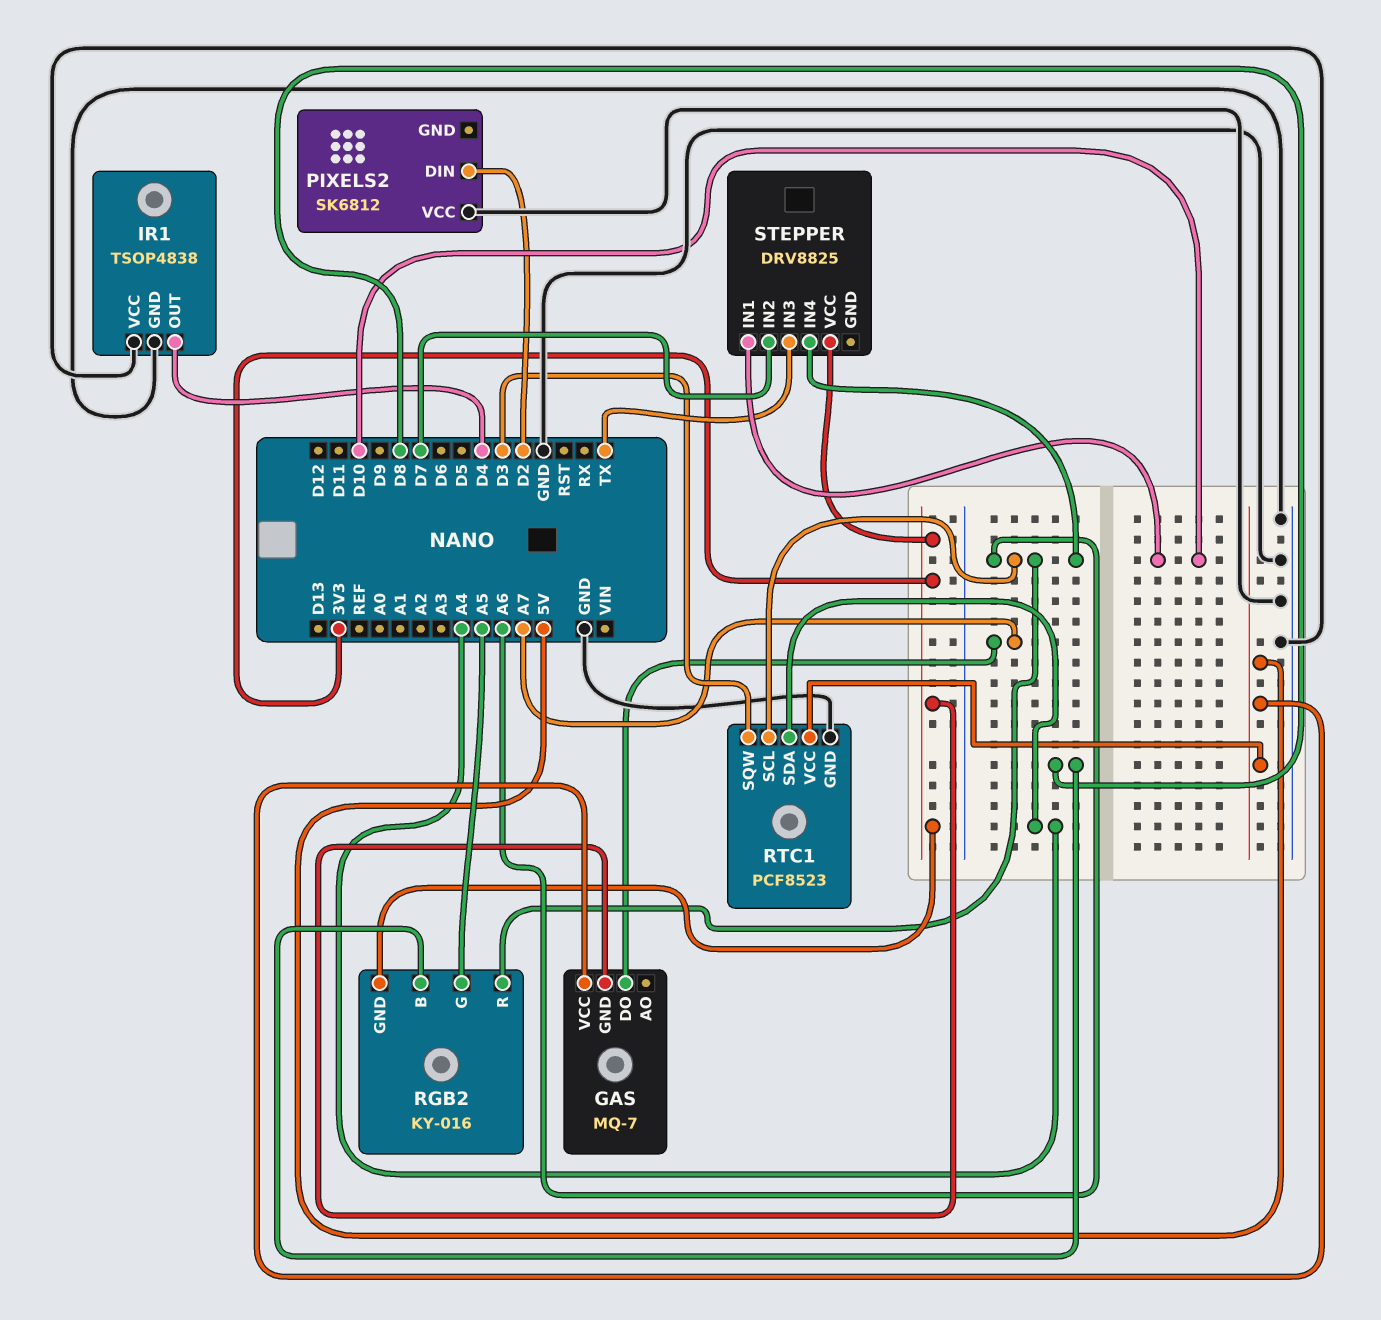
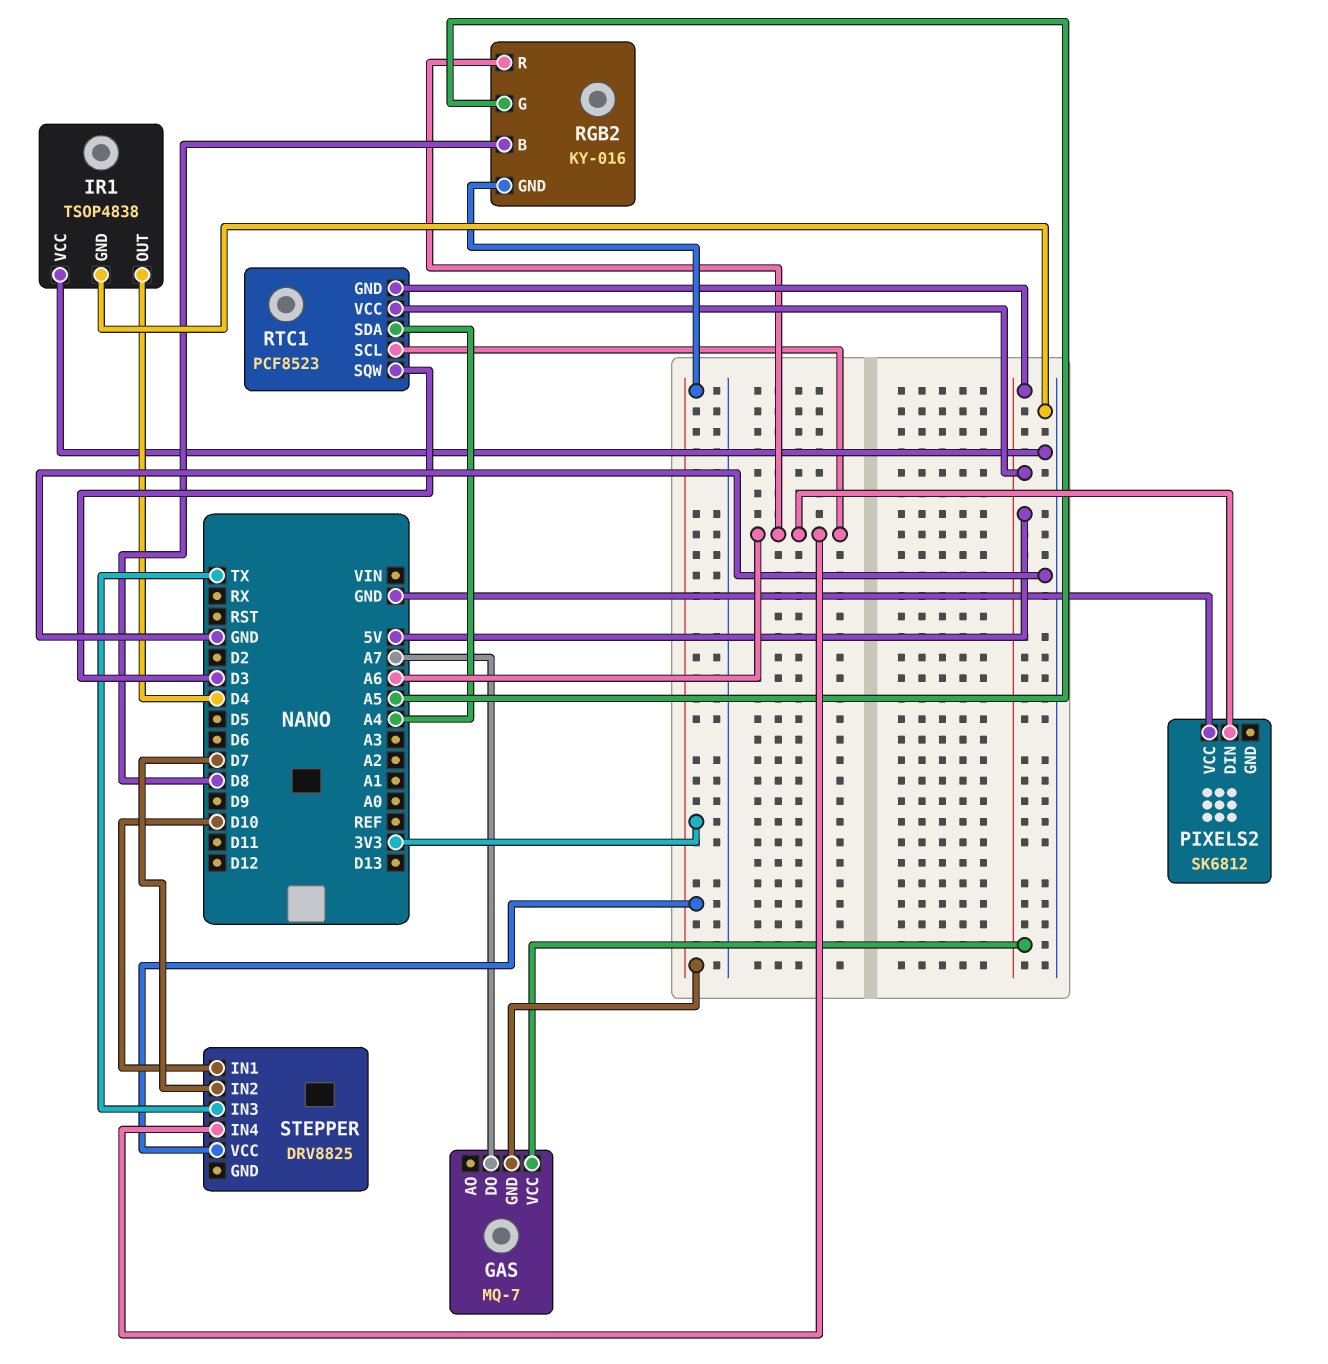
PIXELS2 pin DIN: D2 -> A6
RTC1 pin GND: GND -> 5V

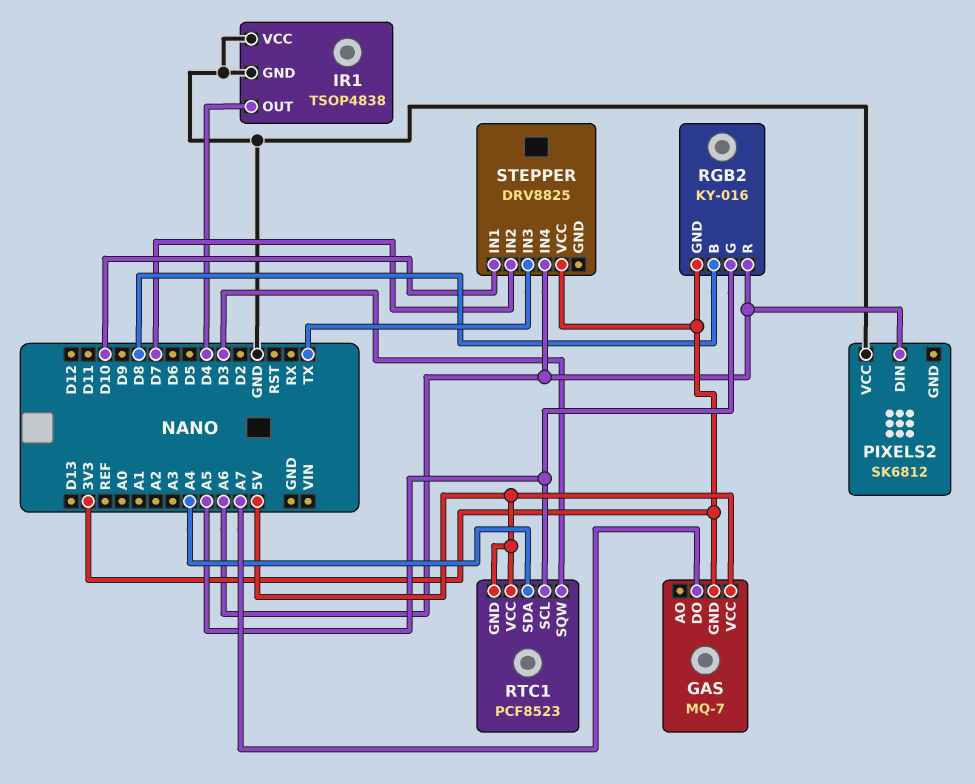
RTC1 pin SCL: A6 -> A5

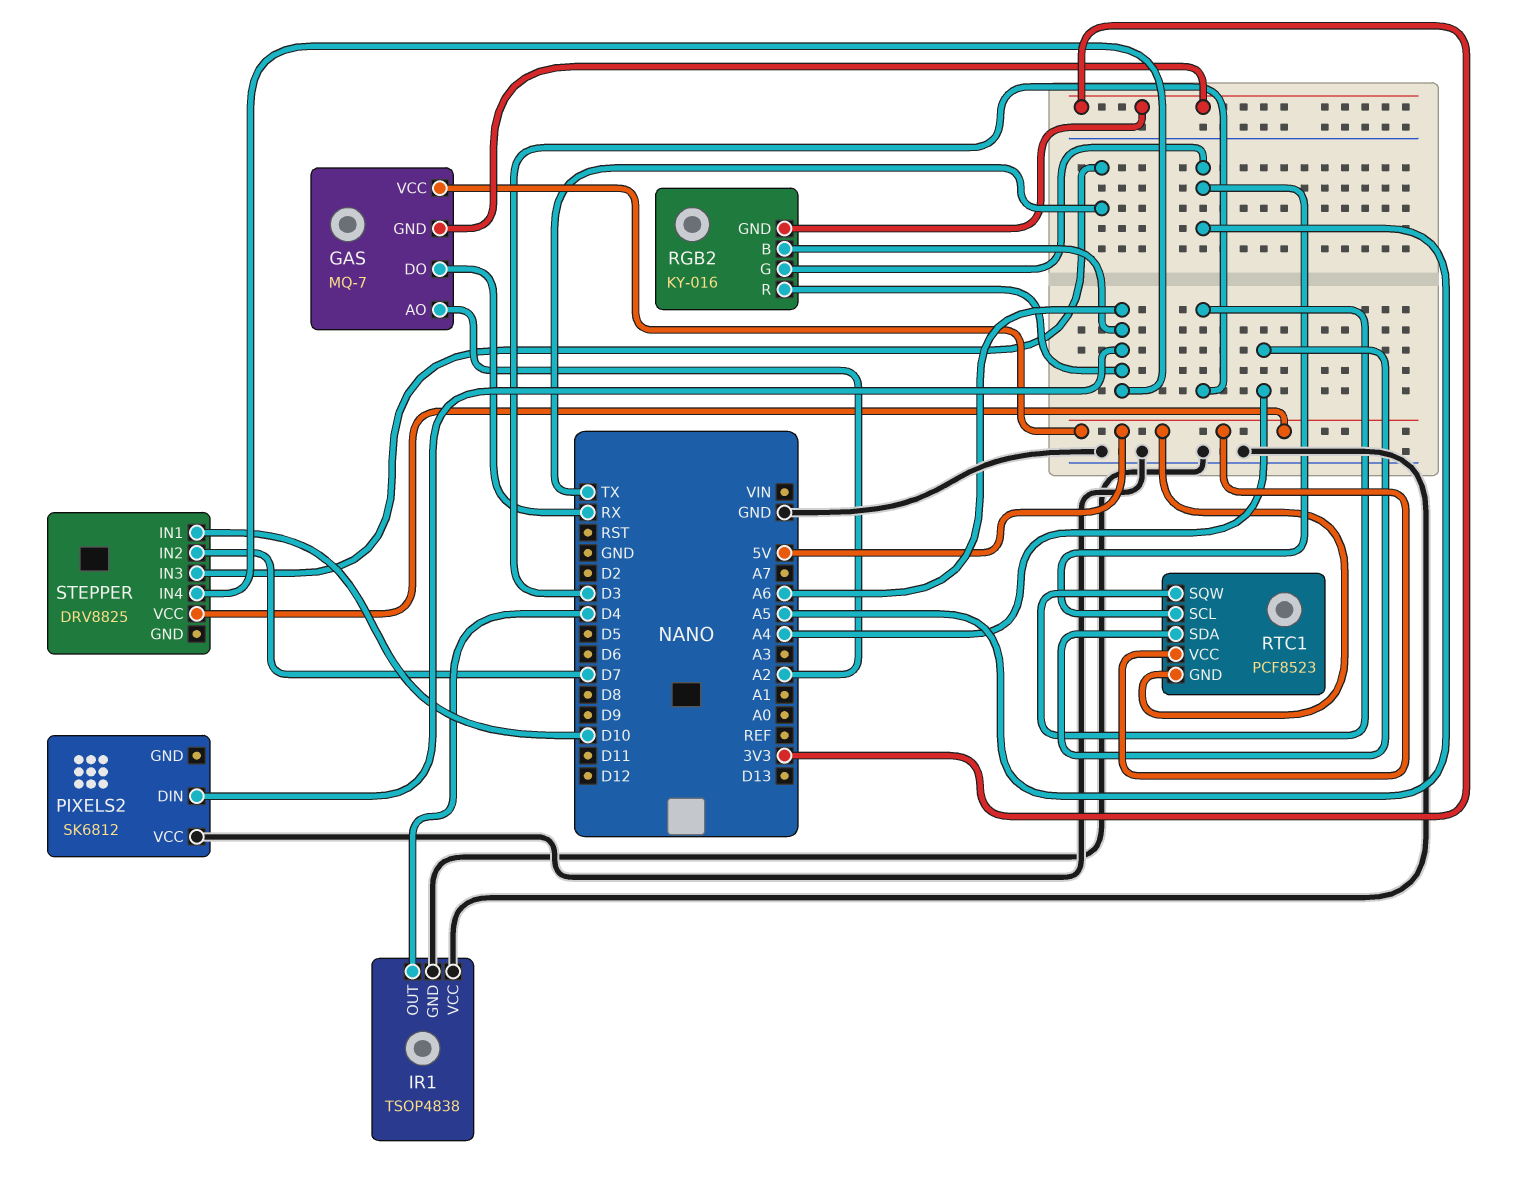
GAS pin AO: none -> A2
GAS pin DO: A7 -> RX
RGB2 pin B: D8 -> A6
STEPPER pin VCC: 3V3 -> 5V

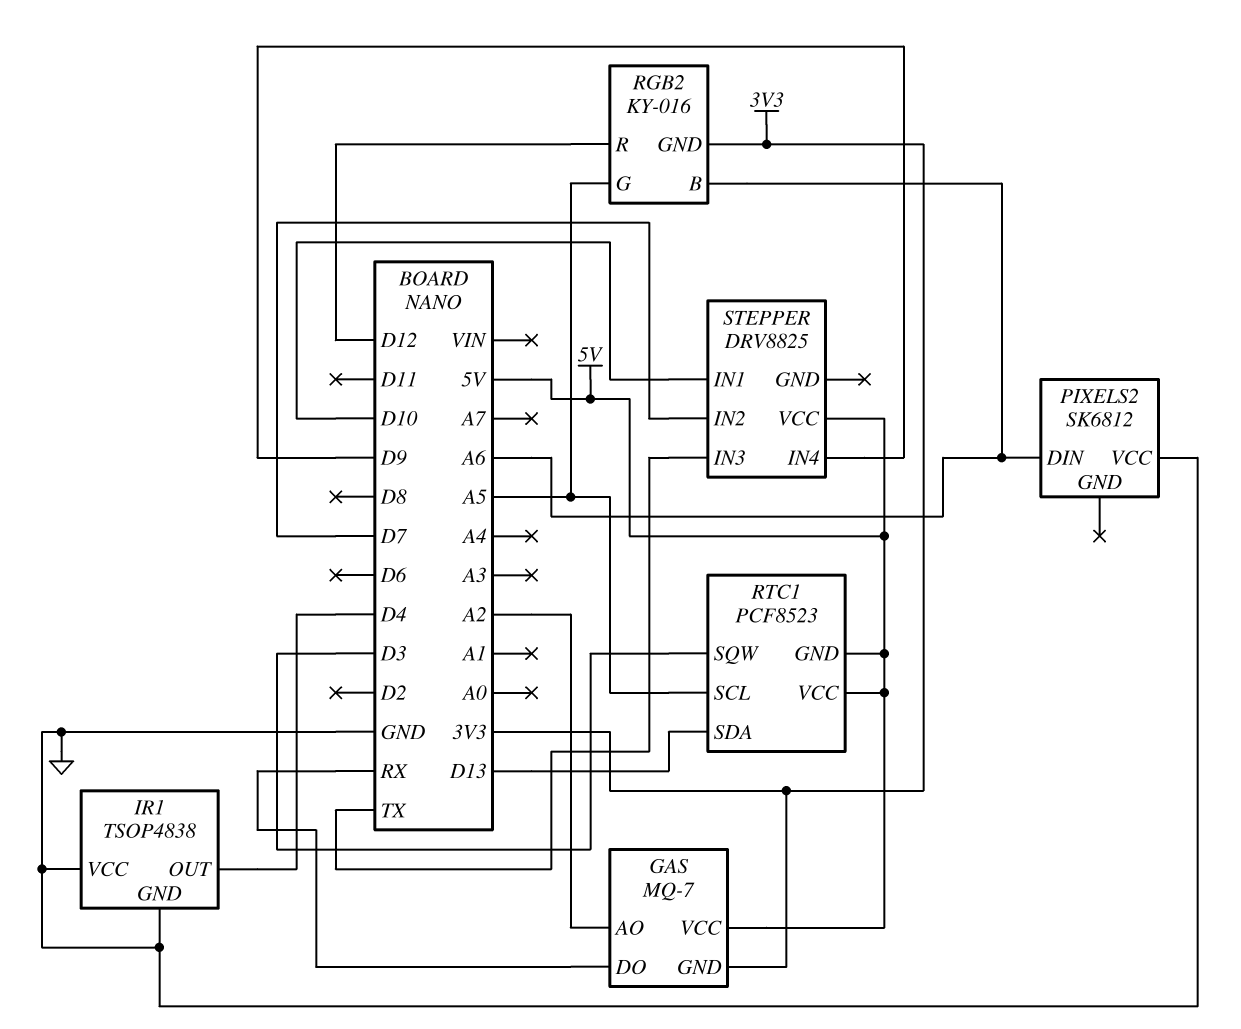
RGB2 pin R: A6 -> D12
RTC1 pin SDA: A4 -> D13
STEPPER pin IN4: A6 -> D9

